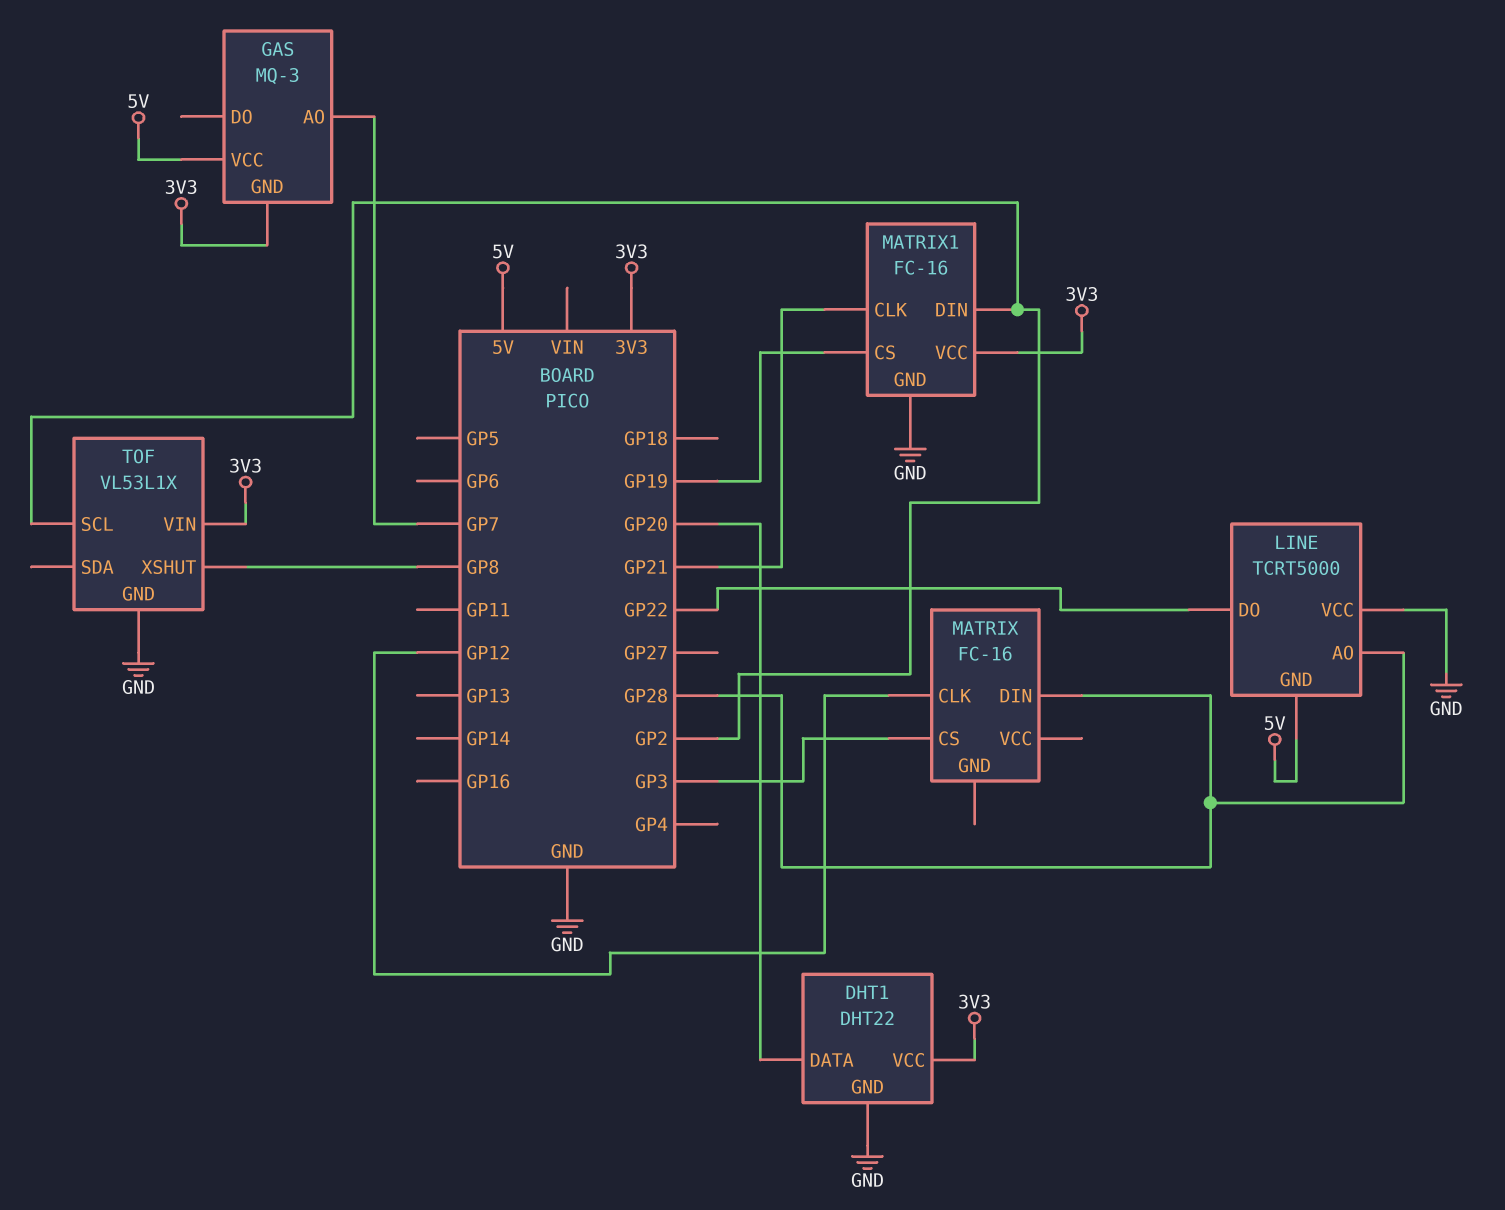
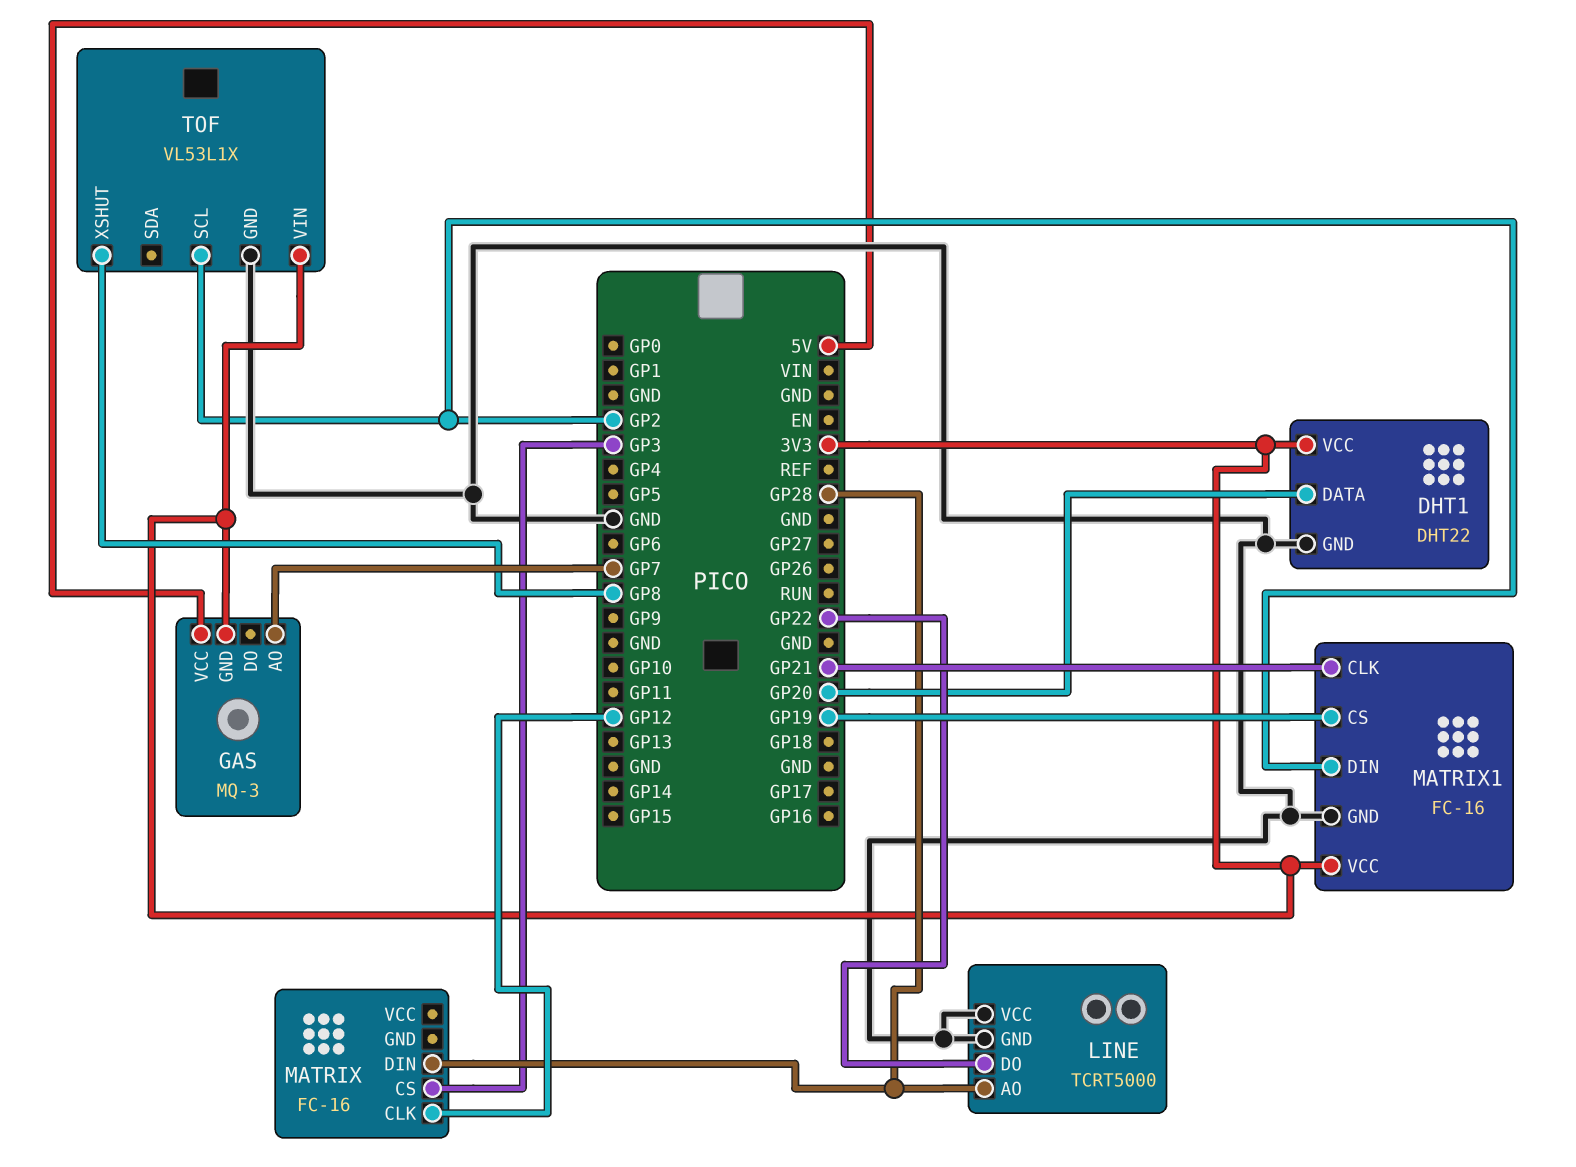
LINE pin GND: 5V -> GND

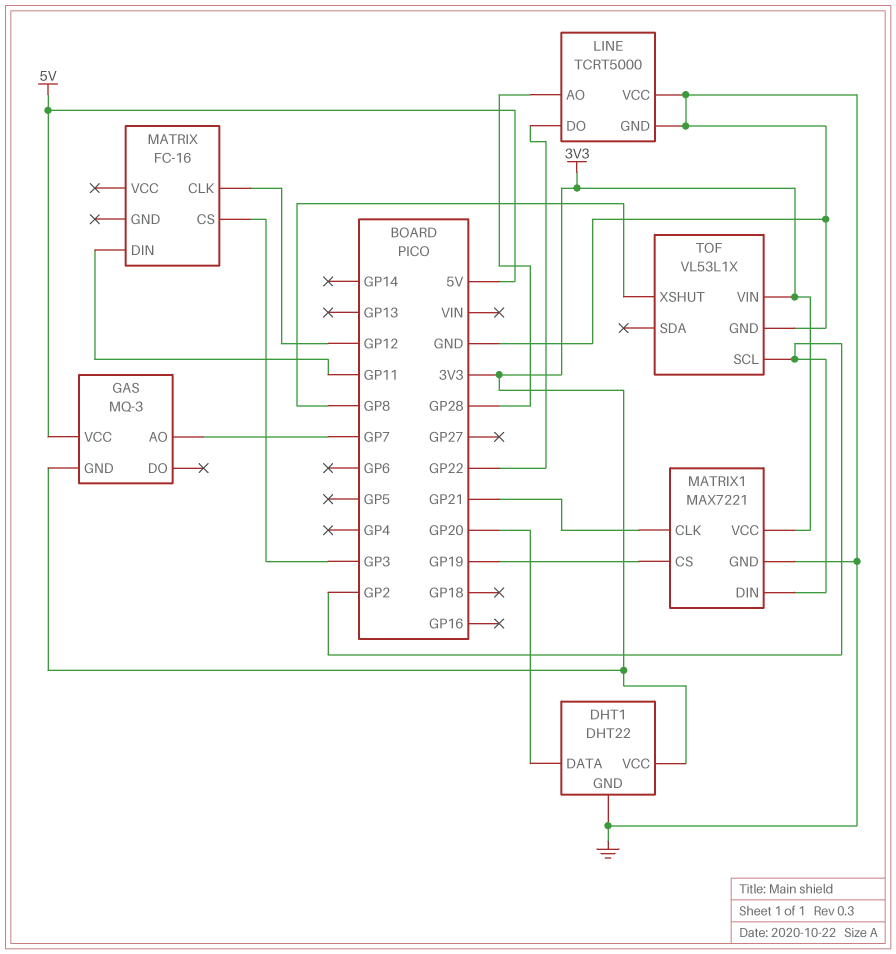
MATRIX pin DIN: GP28 -> GP11
MATRIX1: FC-16 -> MAX7221

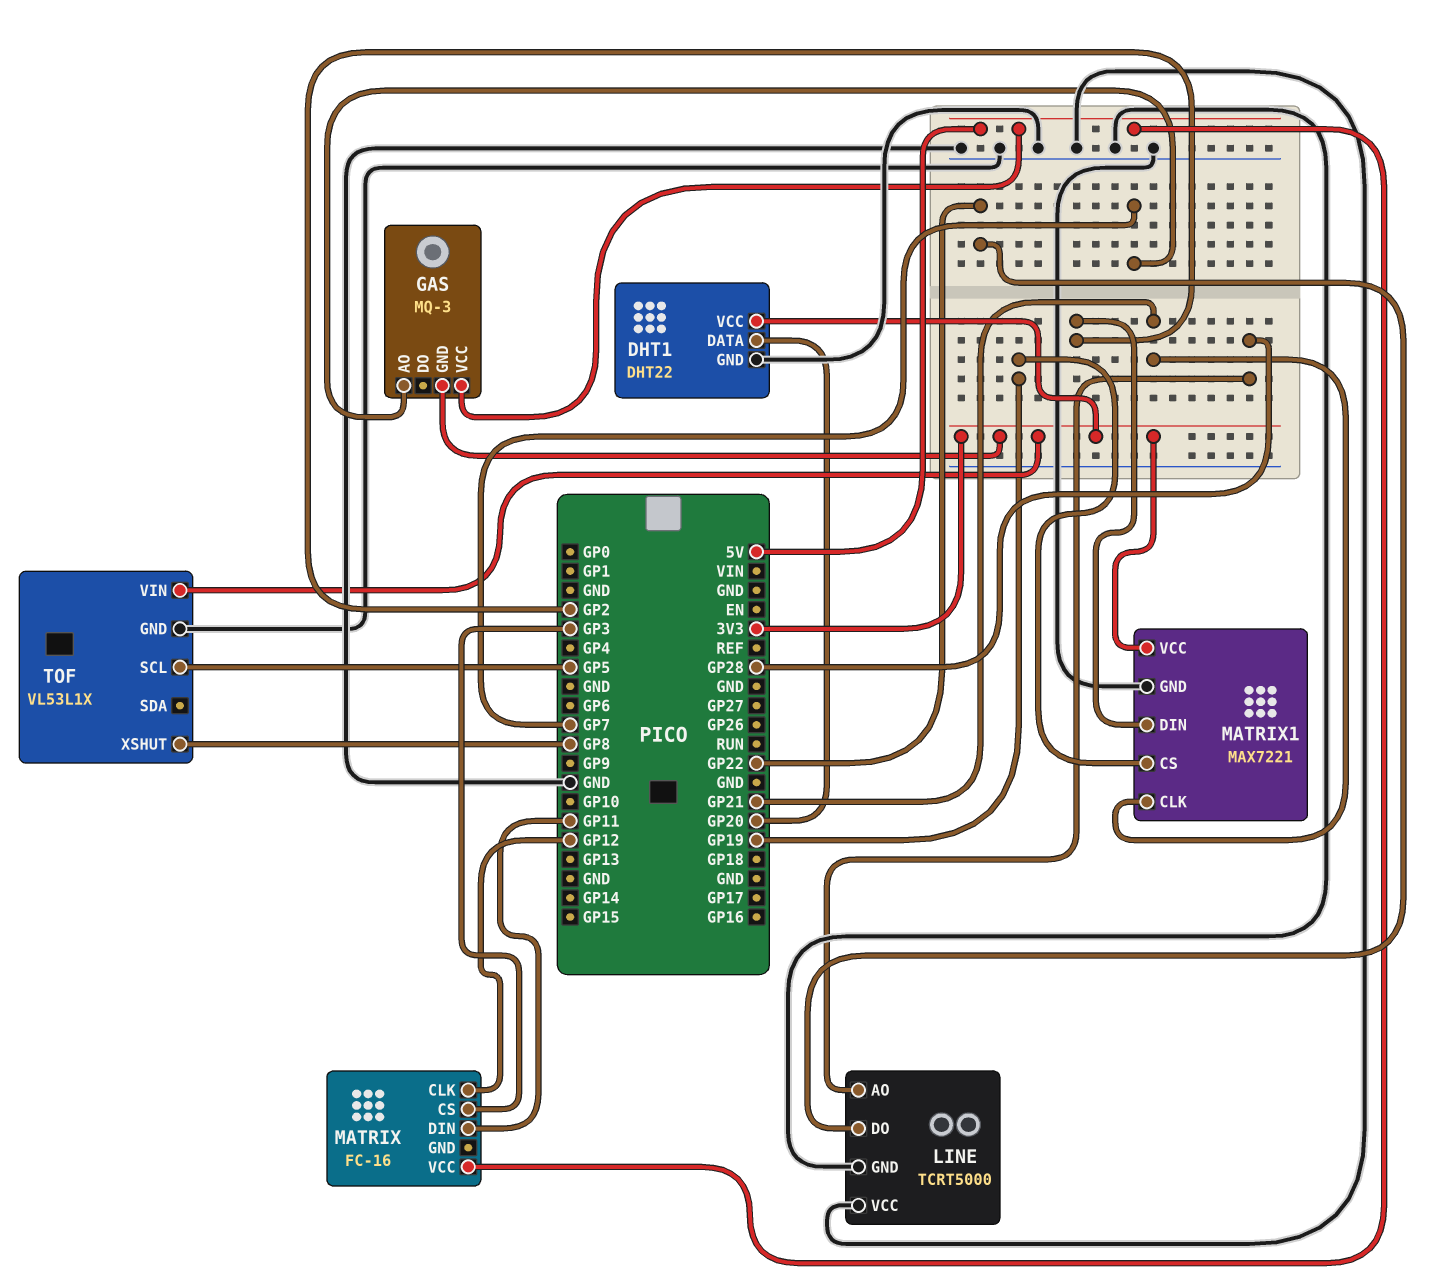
MATRIX pin VCC: none -> 5V
TOF pin SCL: GP2 -> GP5

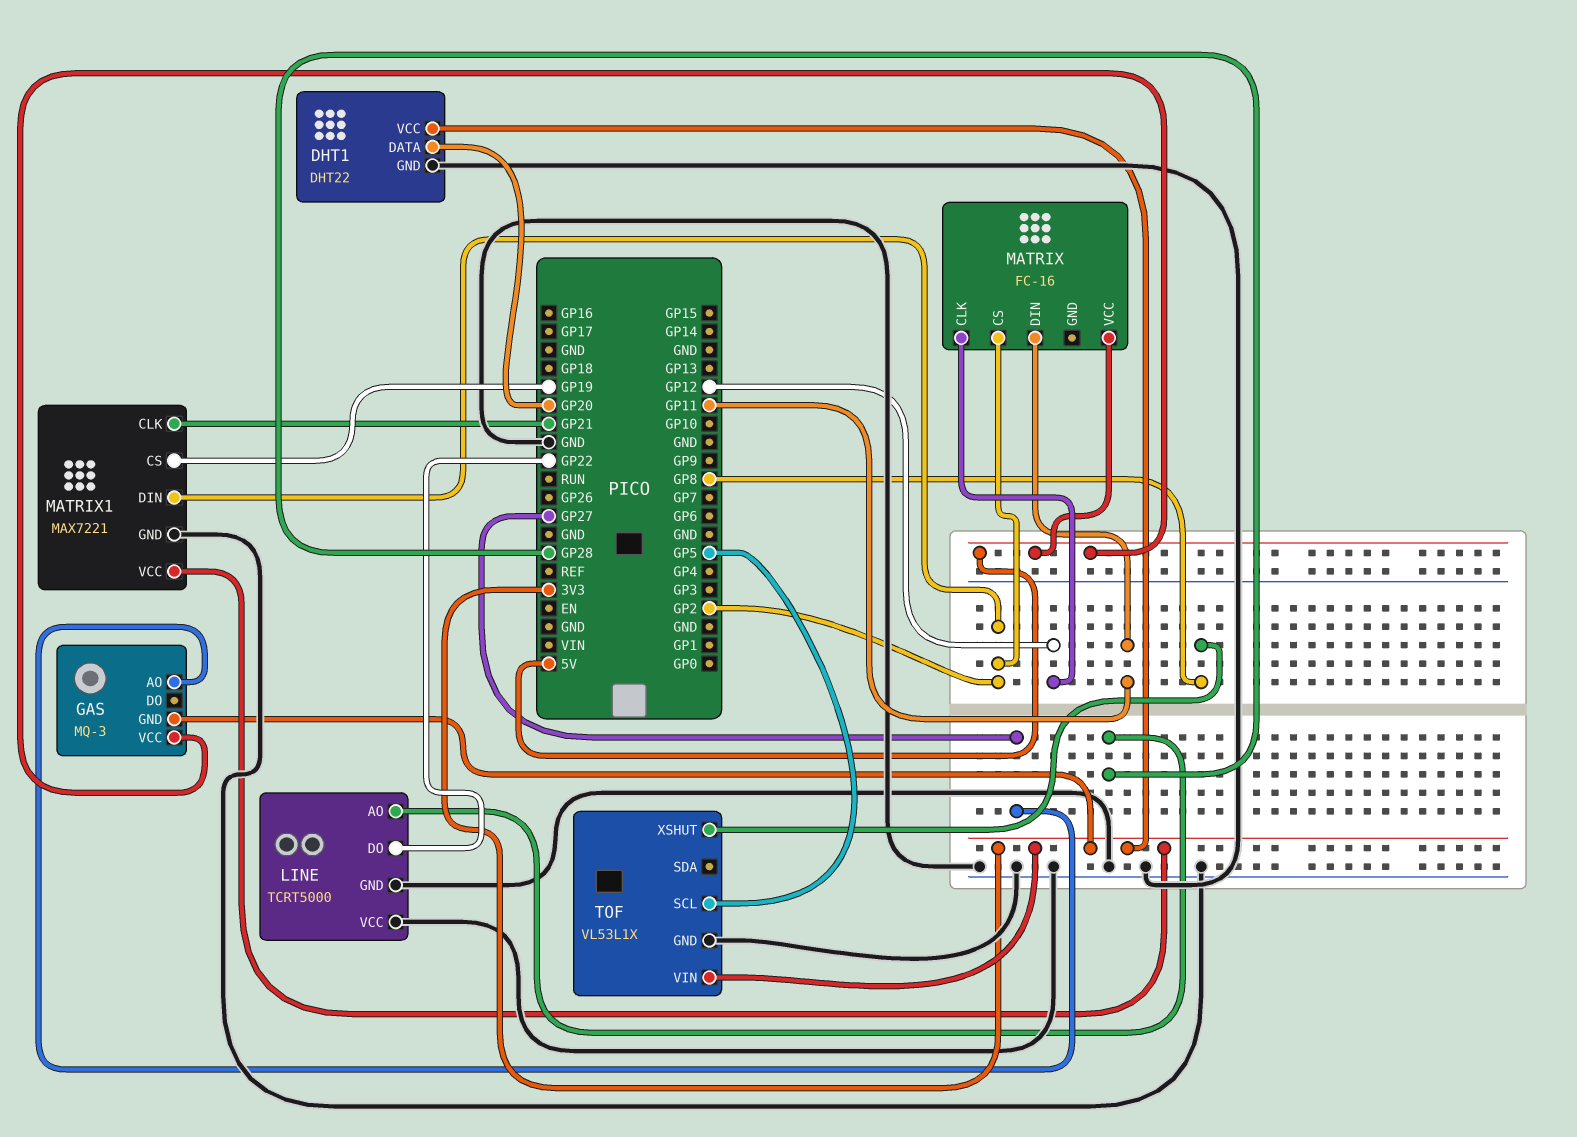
GAS pin AO: GP7 -> GP27
MATRIX pin CS: GP3 -> GP2

